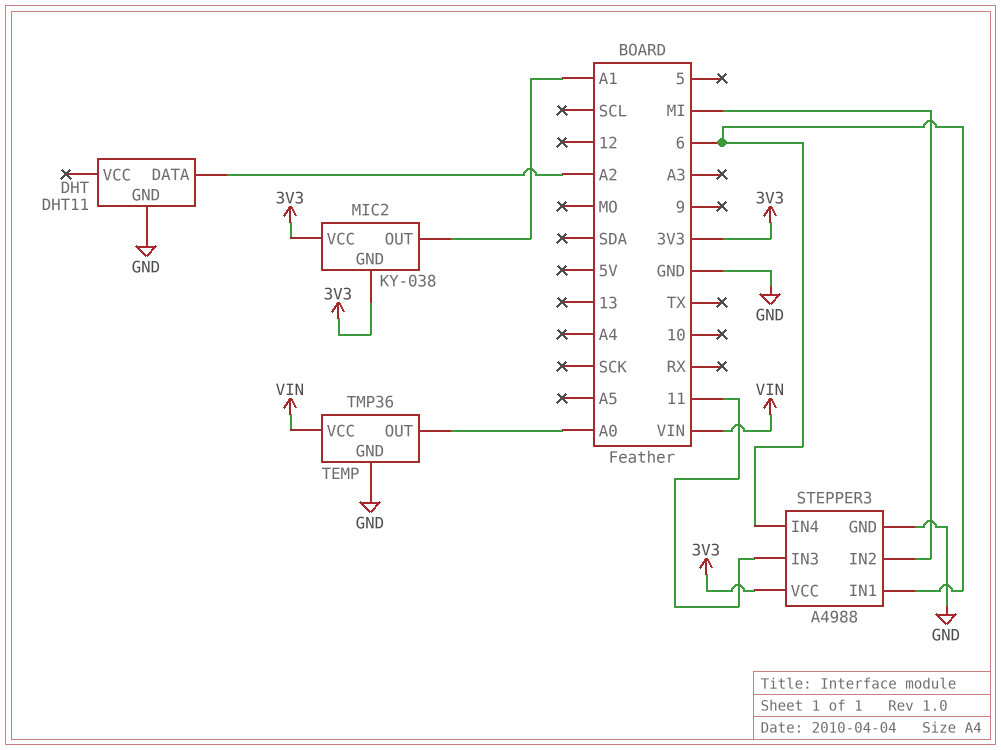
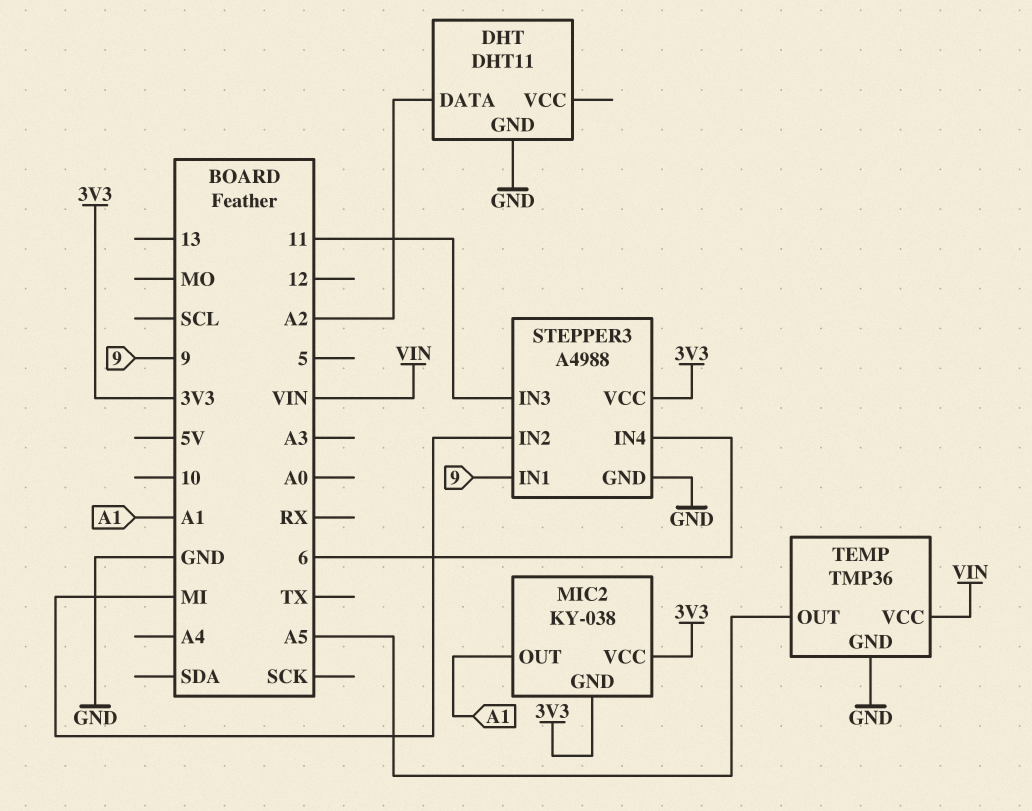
STEPPER3 pin IN1: 6 -> 9
TEMP pin OUT: A0 -> A5

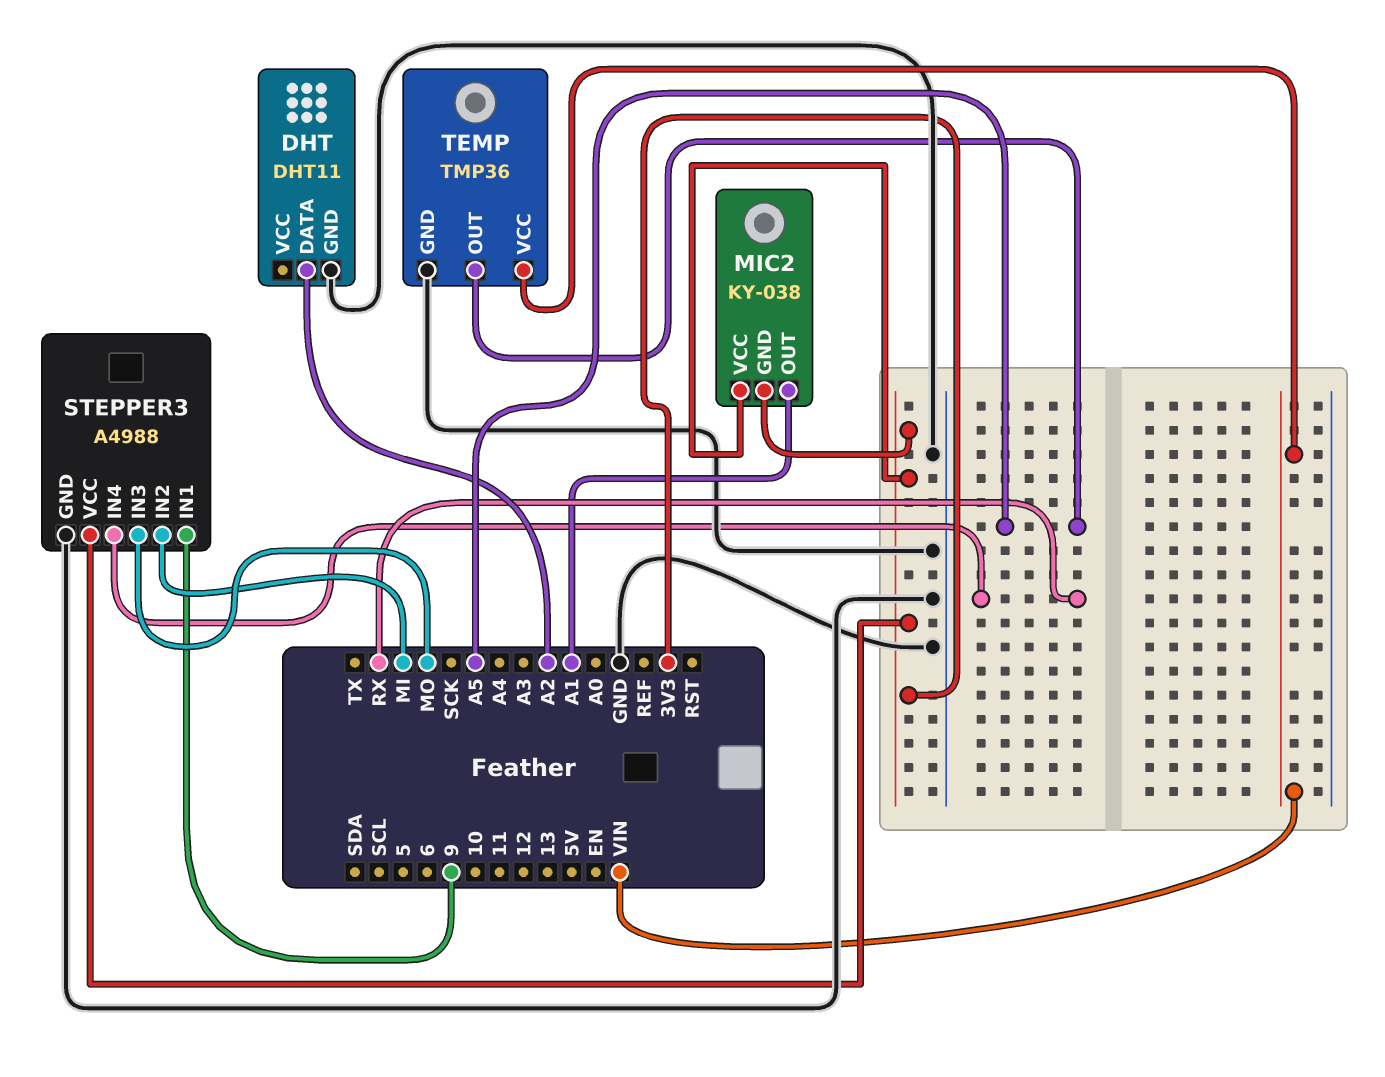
STEPPER3 pin IN3: 11 -> MO
STEPPER3 pin IN4: 6 -> RX

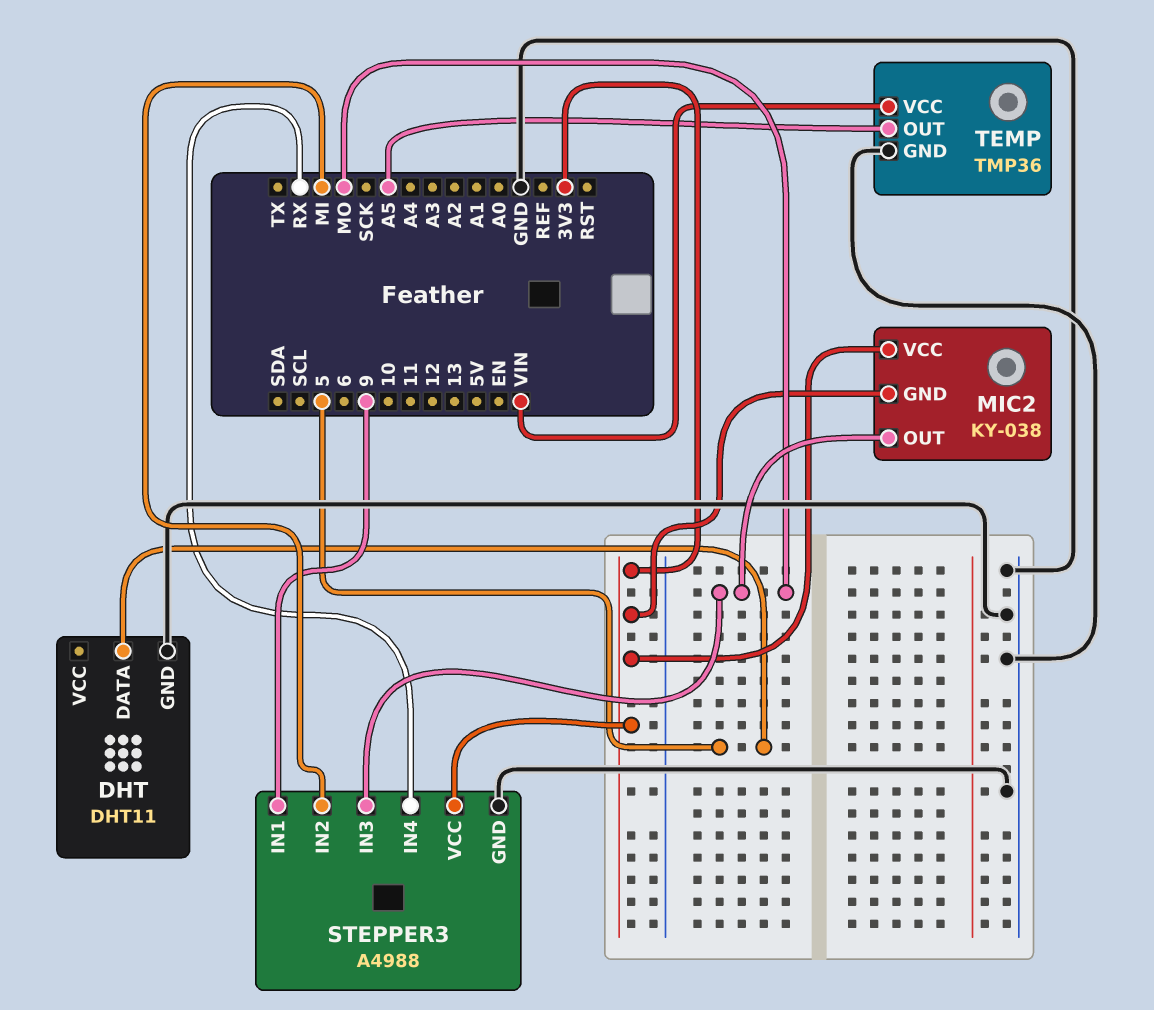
DHT pin DATA: A2 -> 5
MIC2 pin OUT: A1 -> MO

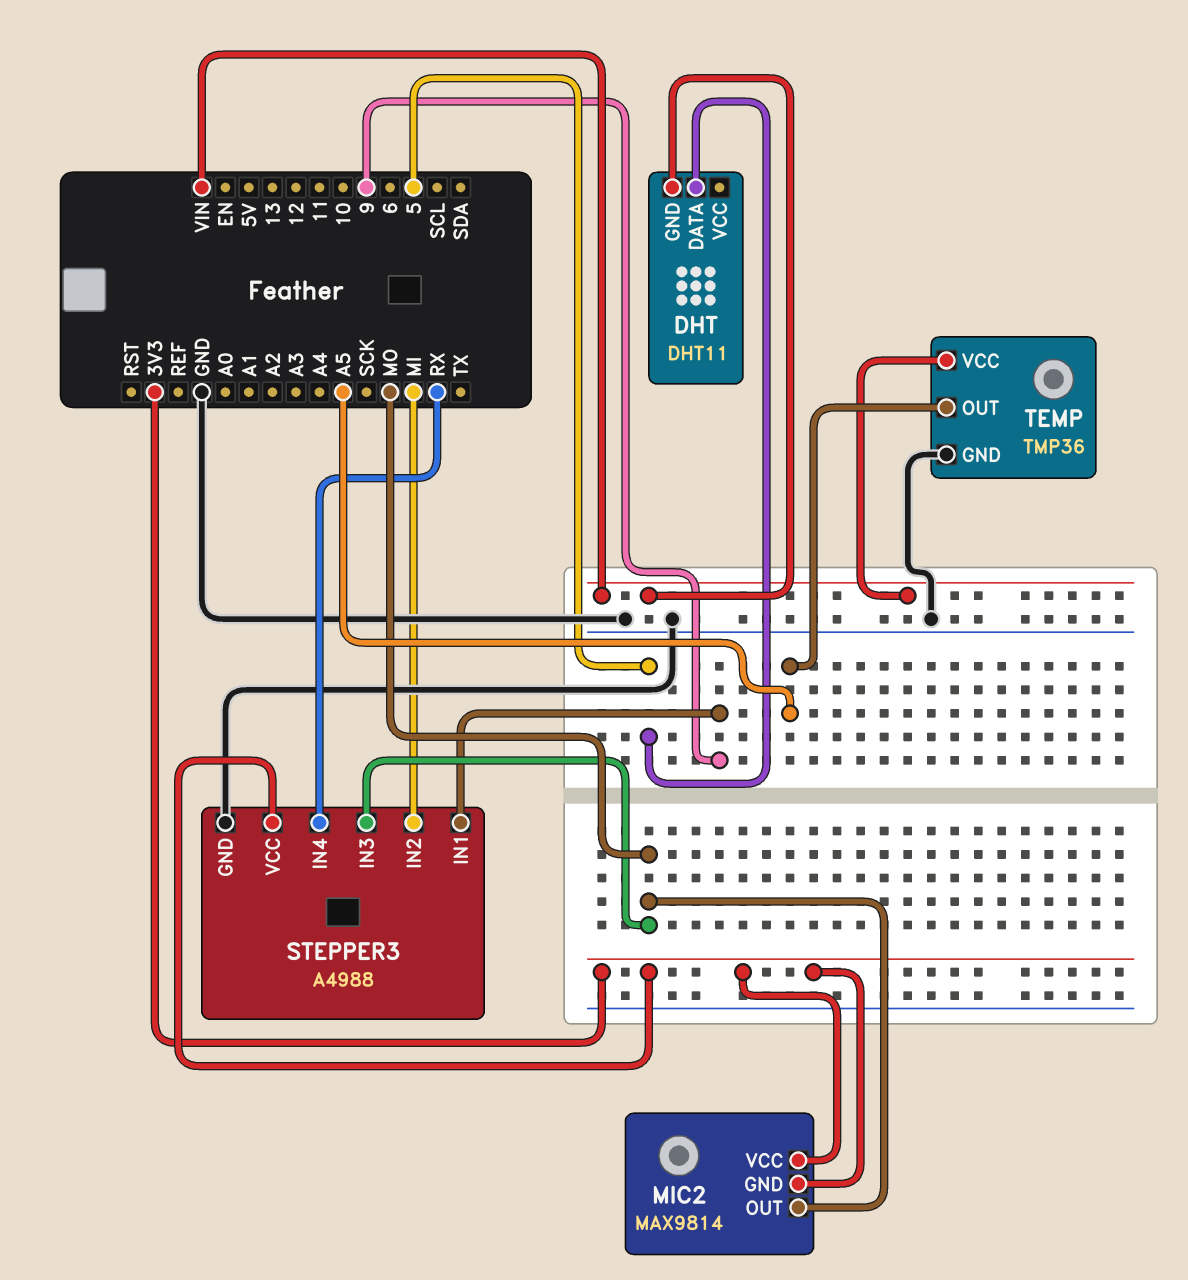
DHT pin GND: GND -> VIN
MIC2: KY-038 -> MAX9814

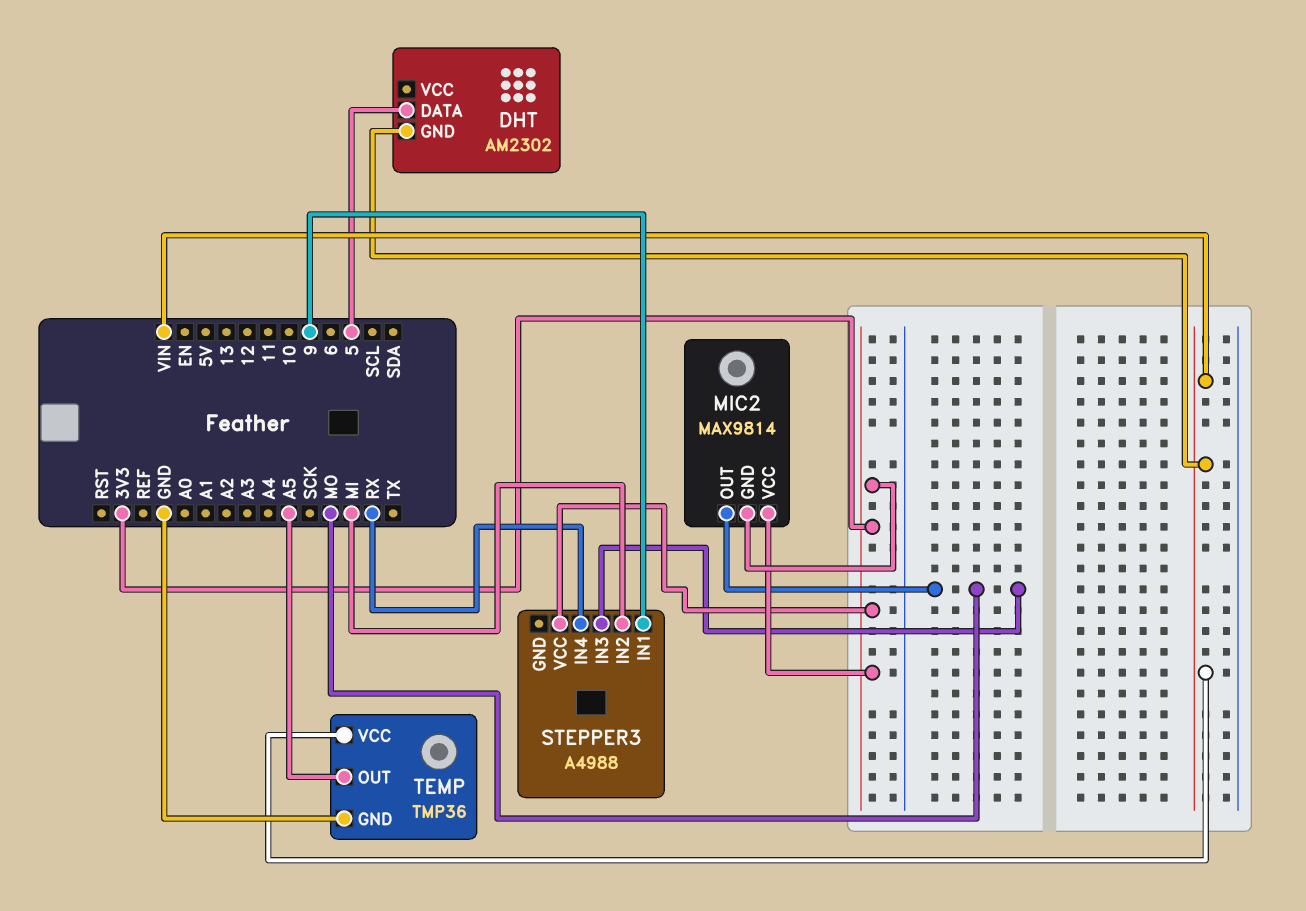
DHT: DHT11 -> AM2302
STEPPER3 pin GND: GND -> none

